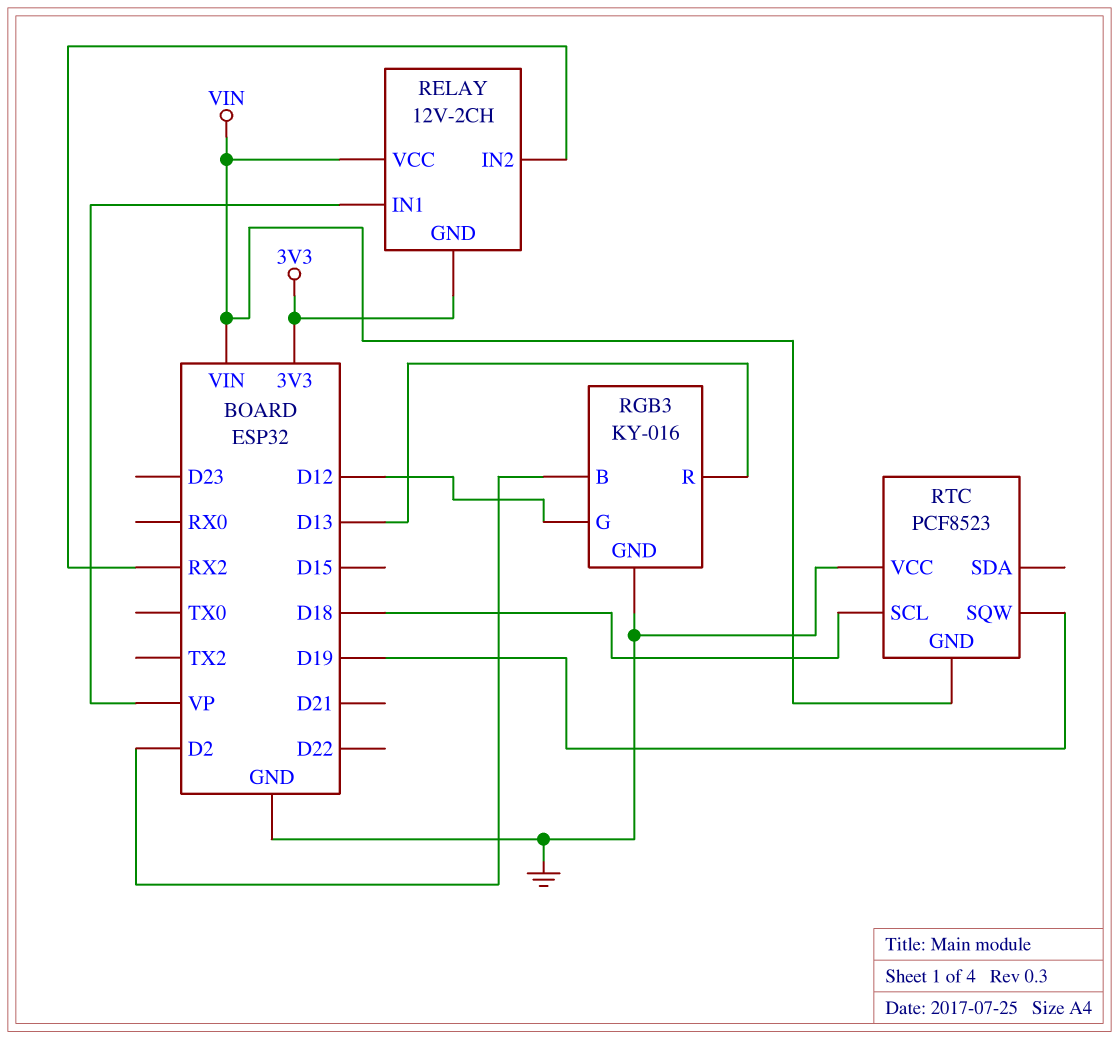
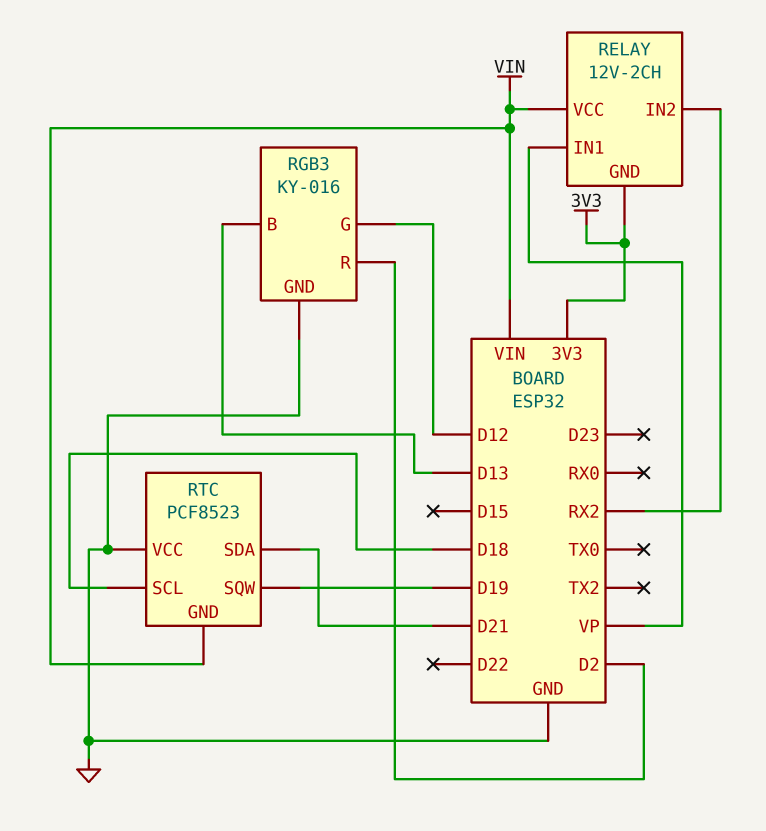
RGB3 pin B: D2 -> D13
RGB3 pin R: D13 -> D2
RTC pin SDA: none -> D21

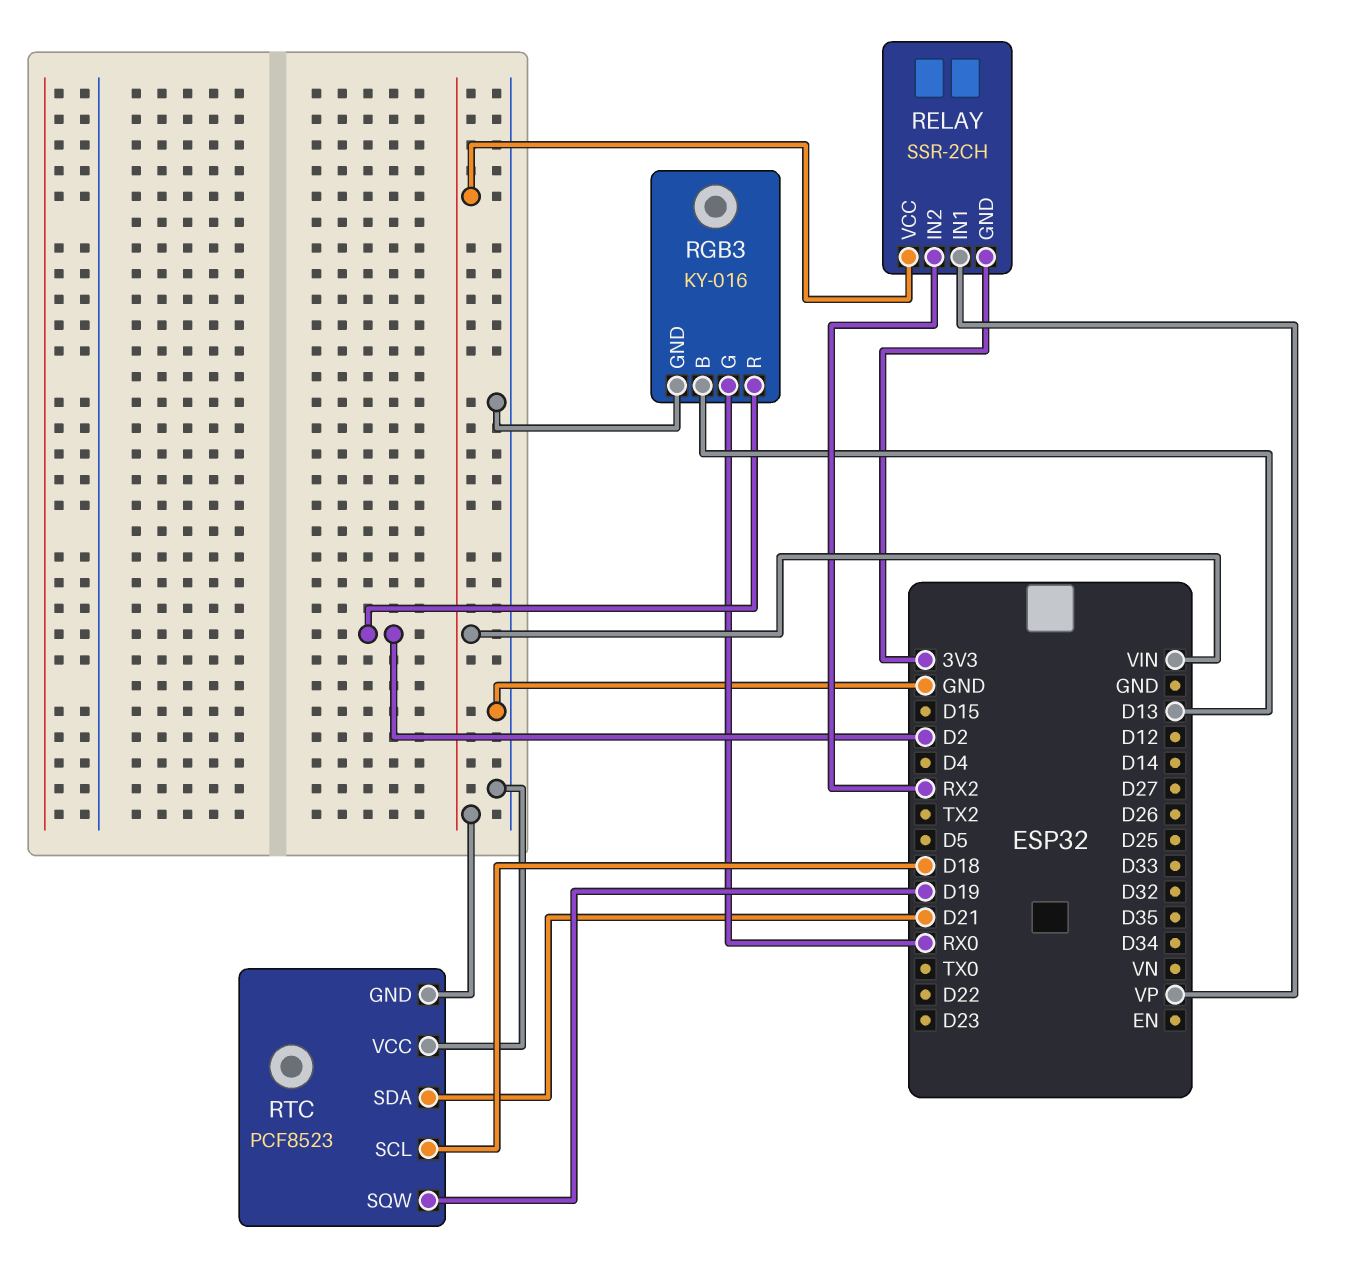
RELAY: 12V-2CH -> SSR-2CH
RGB3 pin G: D12 -> RX0

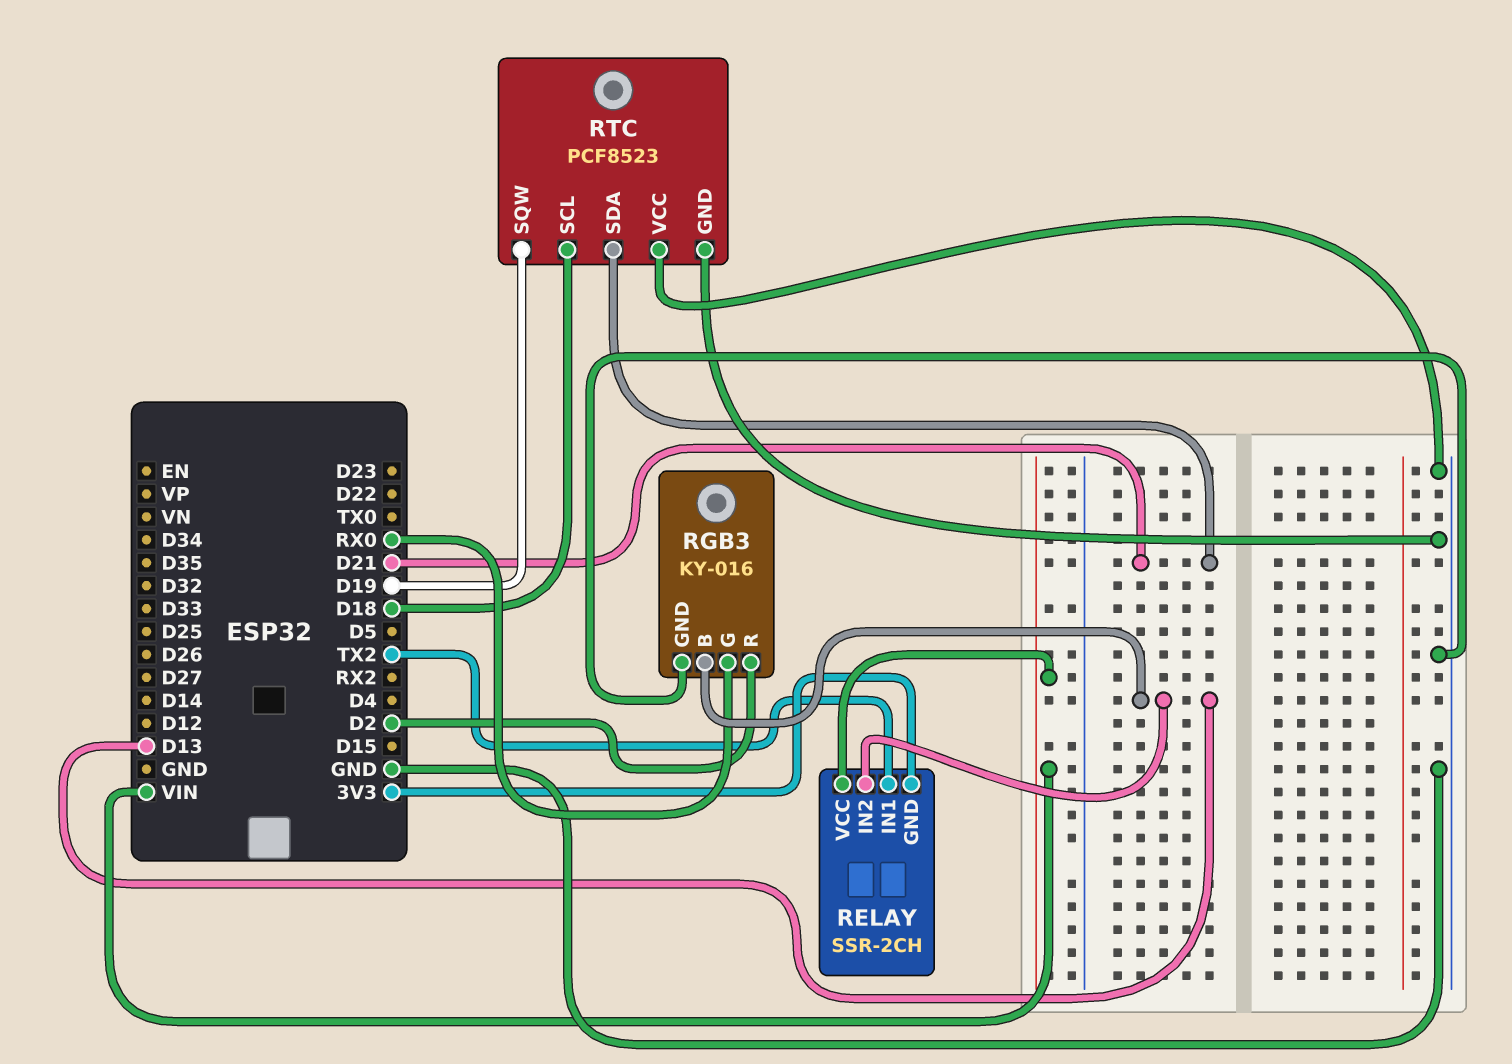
RELAY pin IN1: VP -> TX2
RELAY pin IN2: RX2 -> D13
RTC pin GND: VIN -> GND

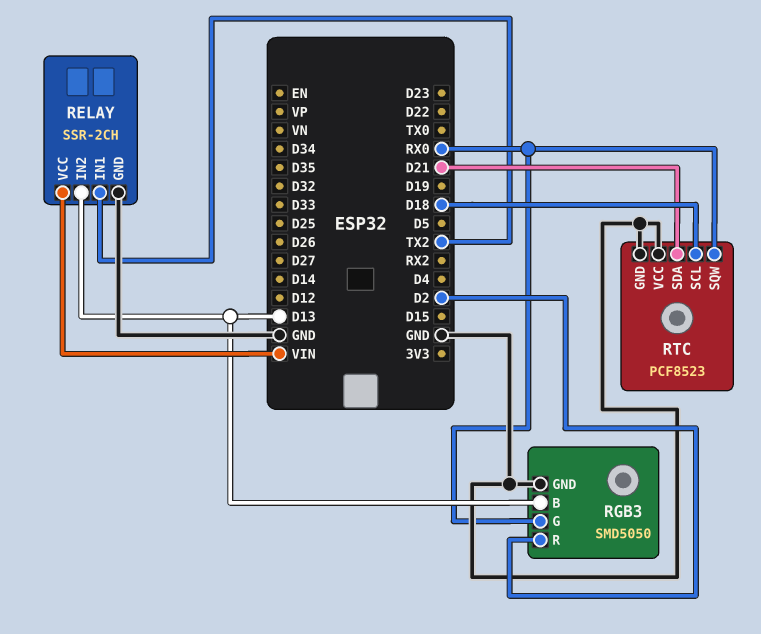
RELAY pin GND: 3V3 -> GND
RGB3: KY-016 -> SMD5050
RTC pin SQW: D19 -> RX0

